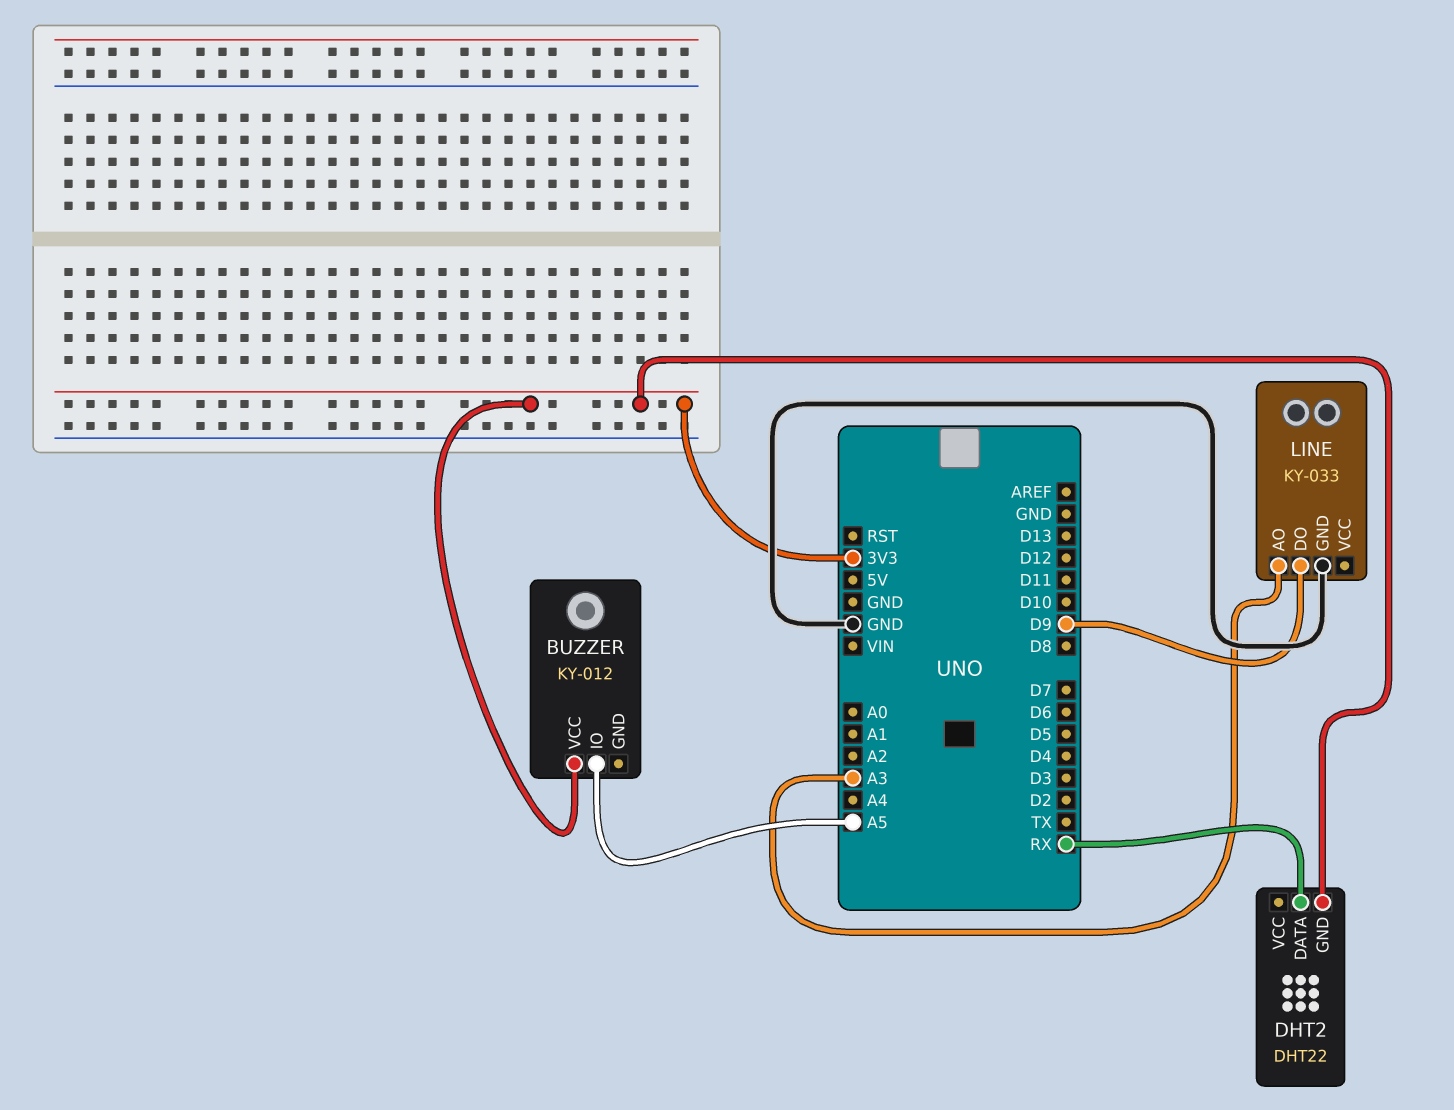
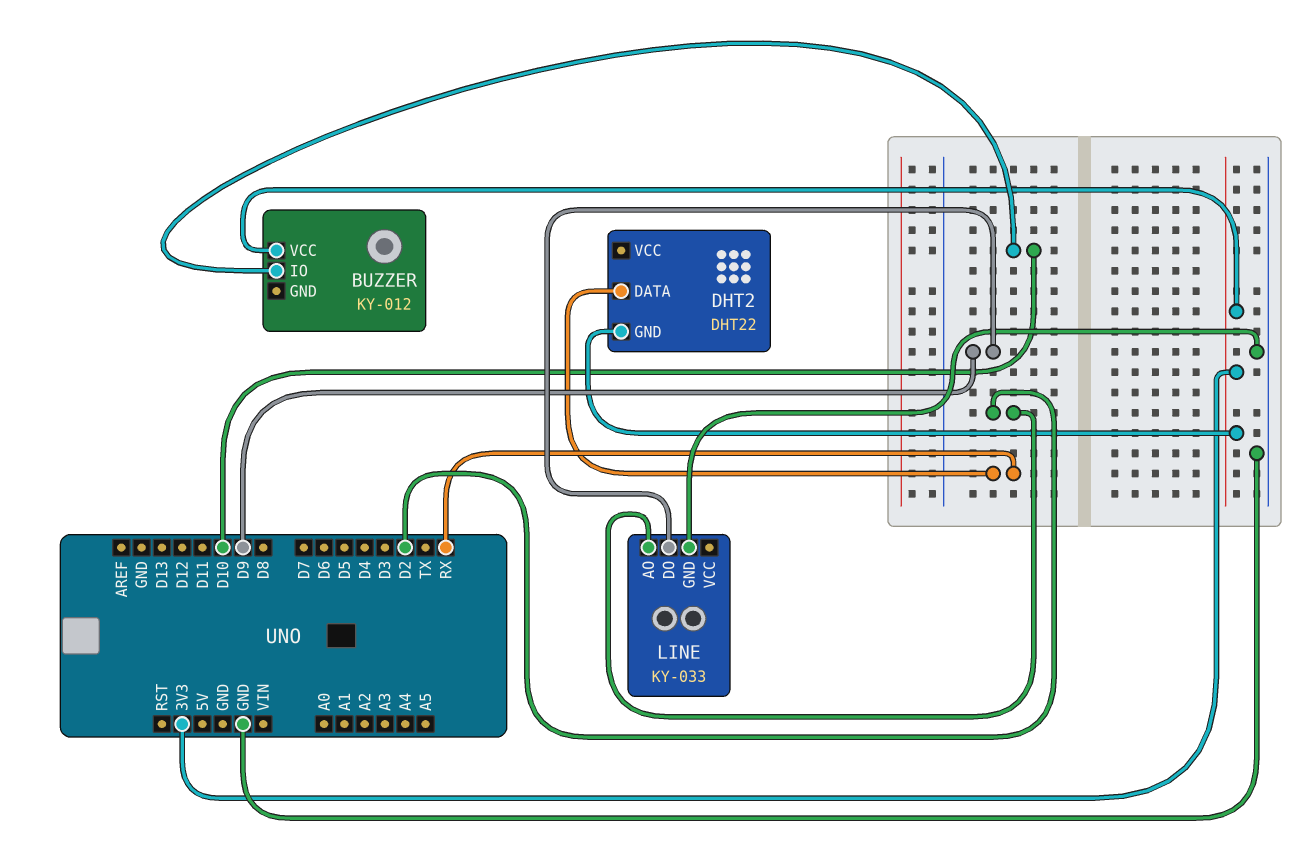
BUZZER pin IO: A5 -> D10
LINE pin AO: A3 -> D2

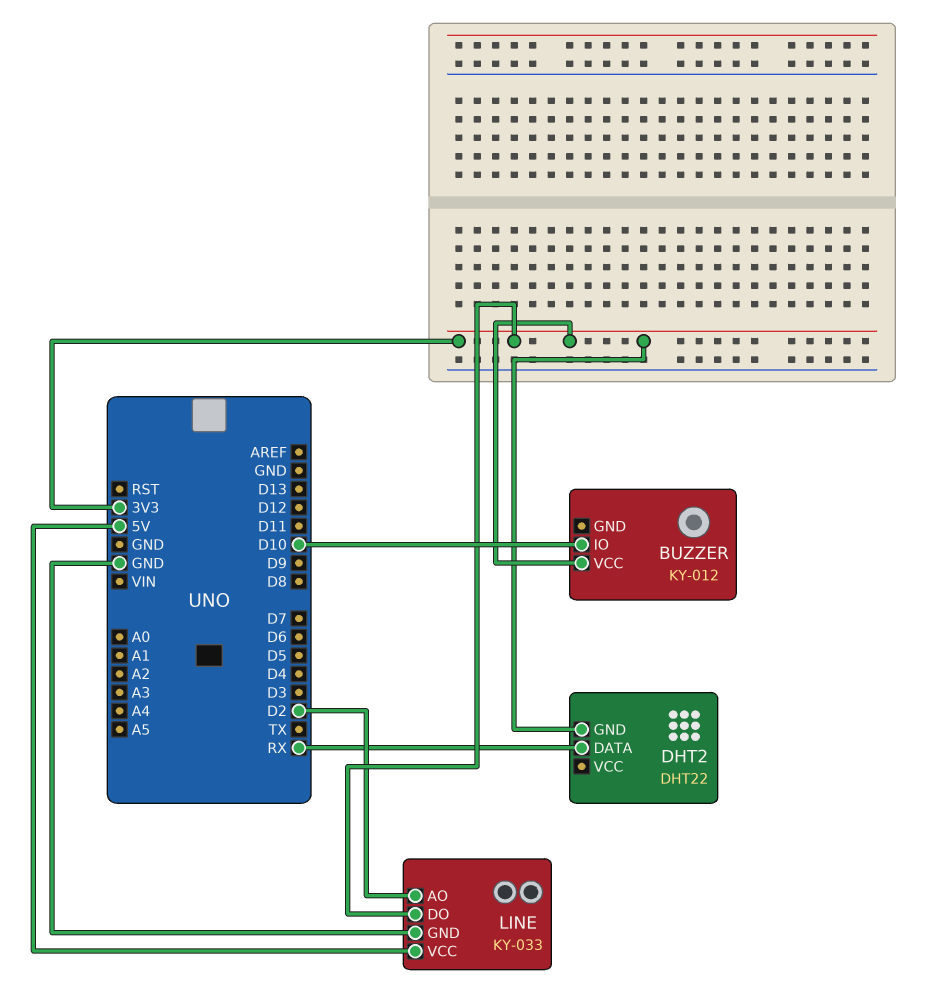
LINE pin DO: D9 -> 3V3
LINE pin VCC: none -> 5V

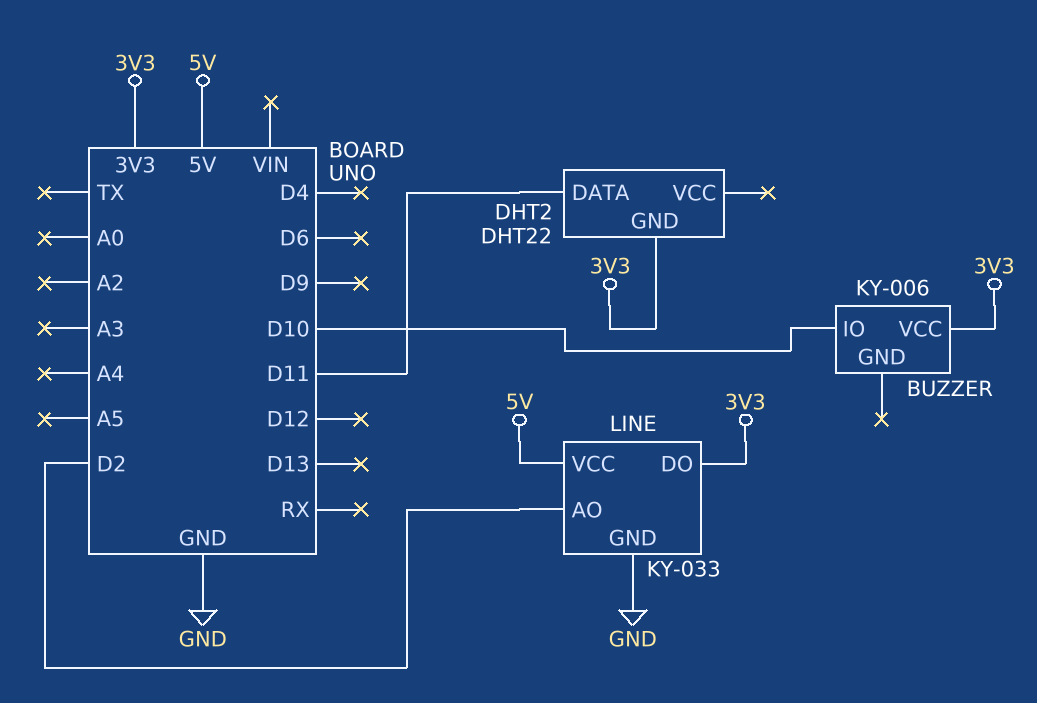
BUZZER: KY-012 -> KY-006
DHT2 pin DATA: RX -> D11

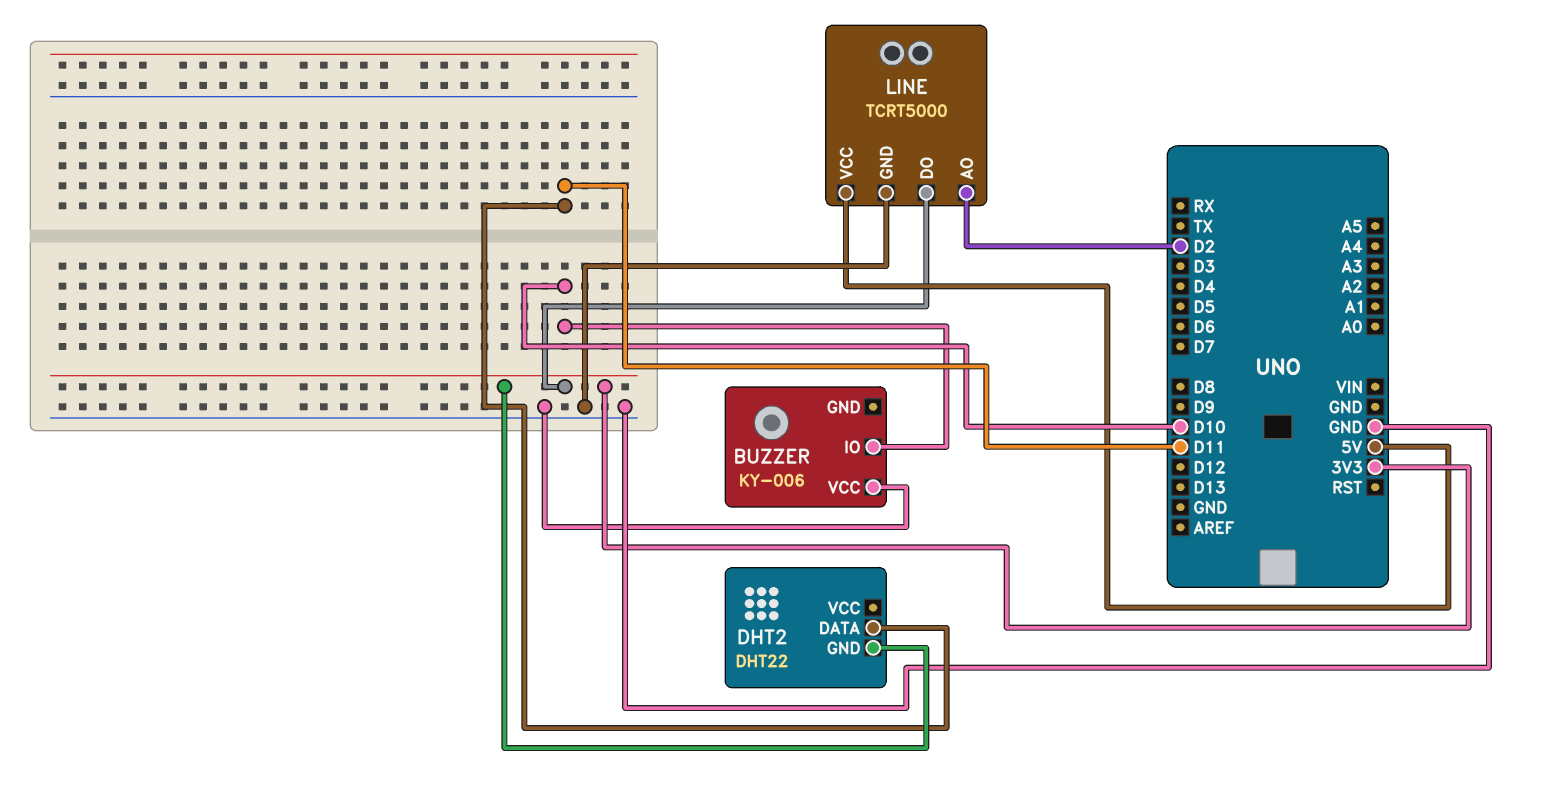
BUZZER pin VCC: 3V3 -> GND
LINE: KY-033 -> TCRT5000

